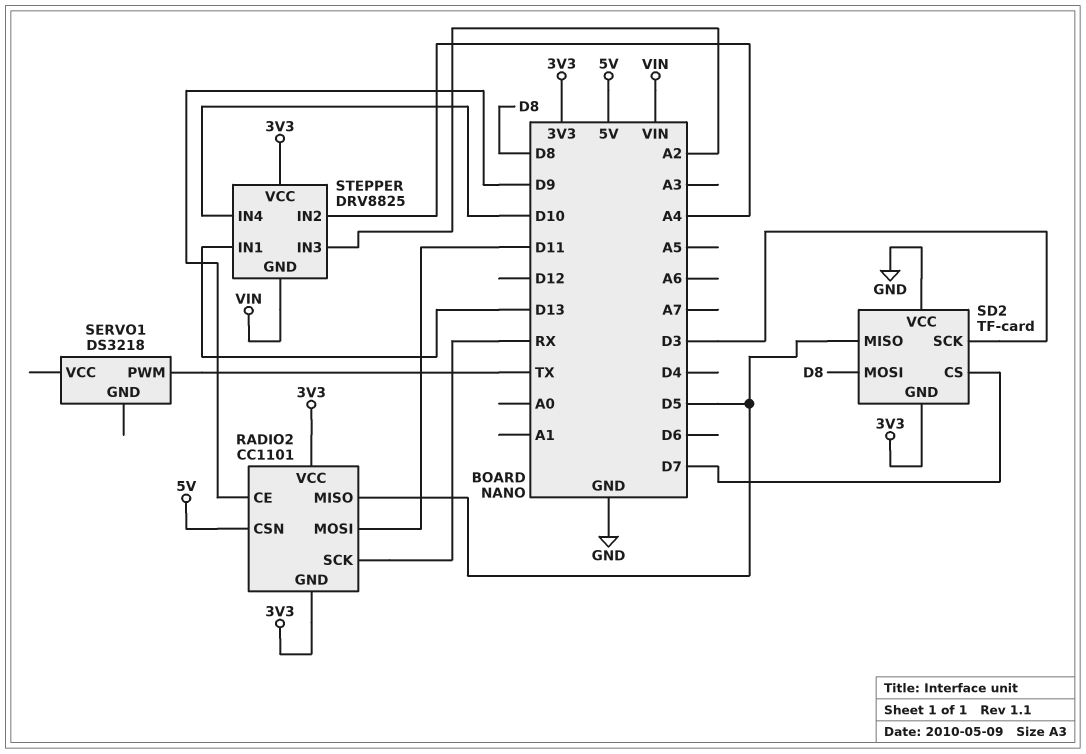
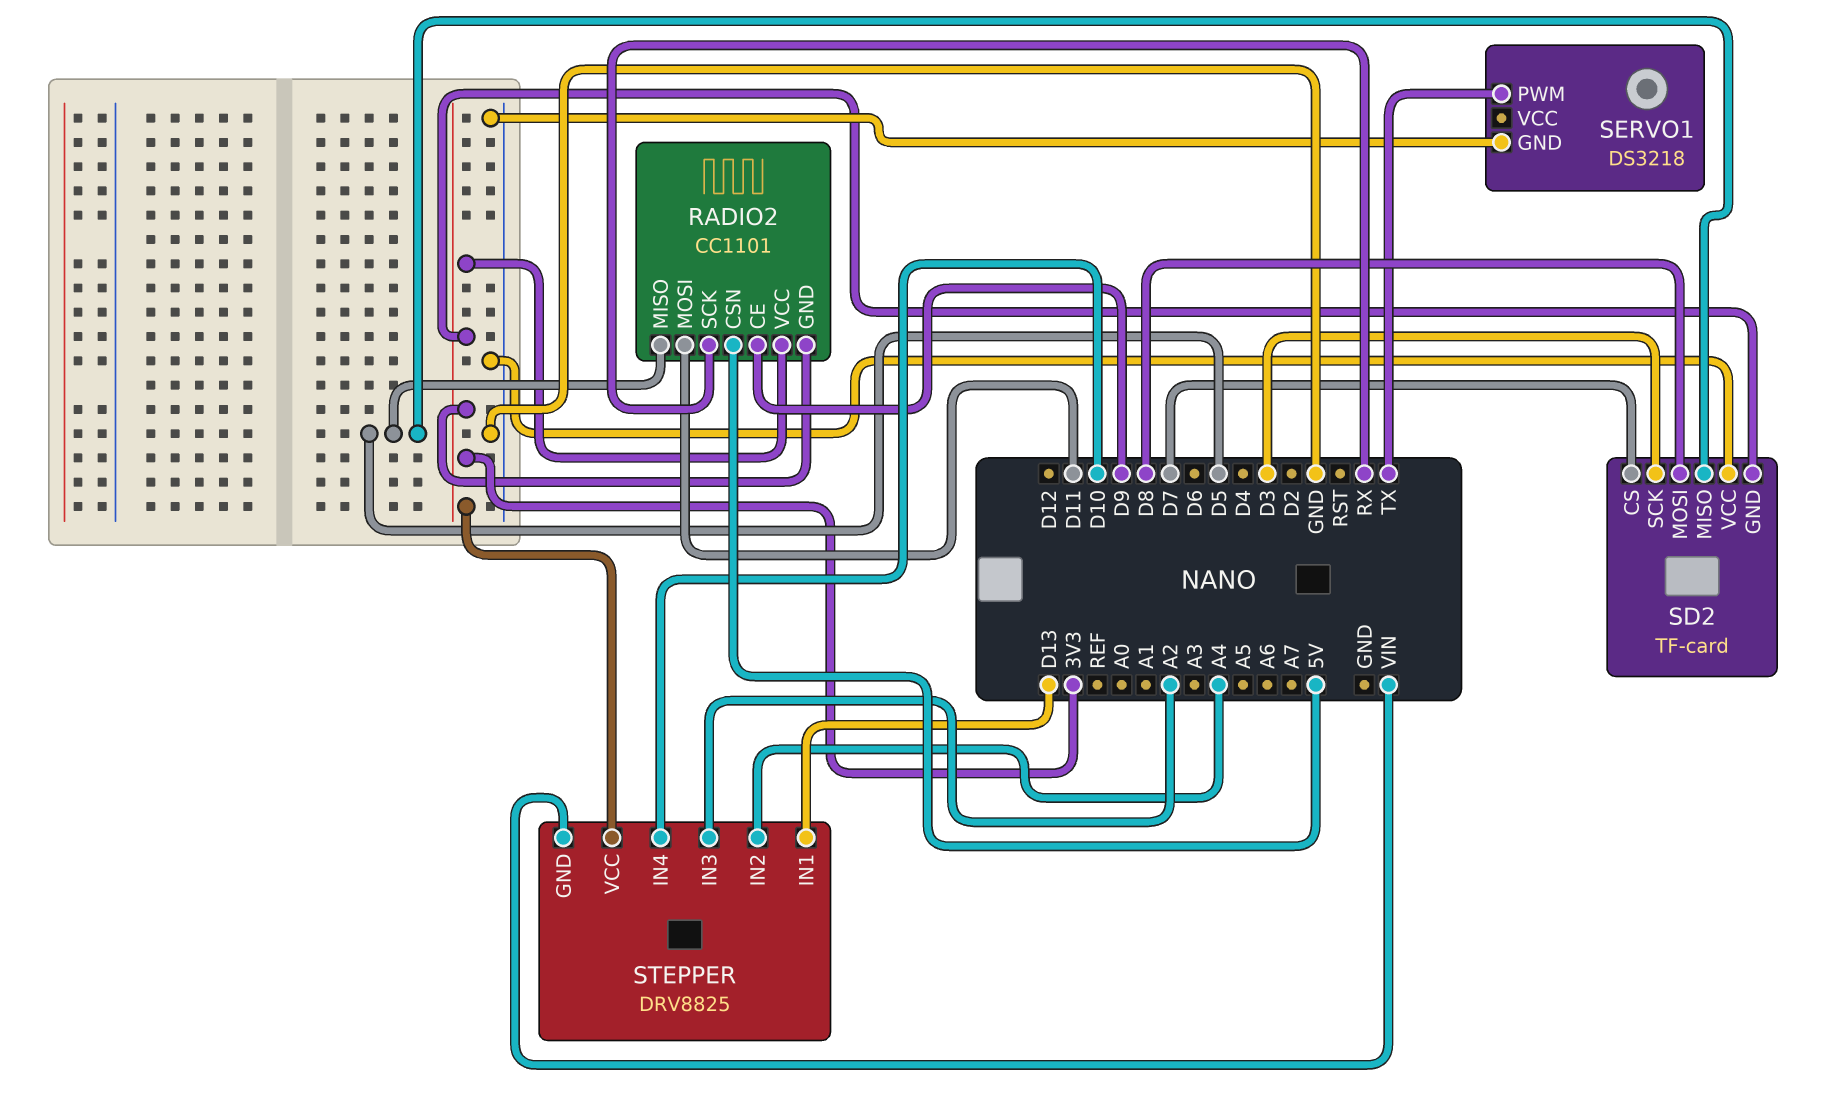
SERVO1 pin GND: none -> GND

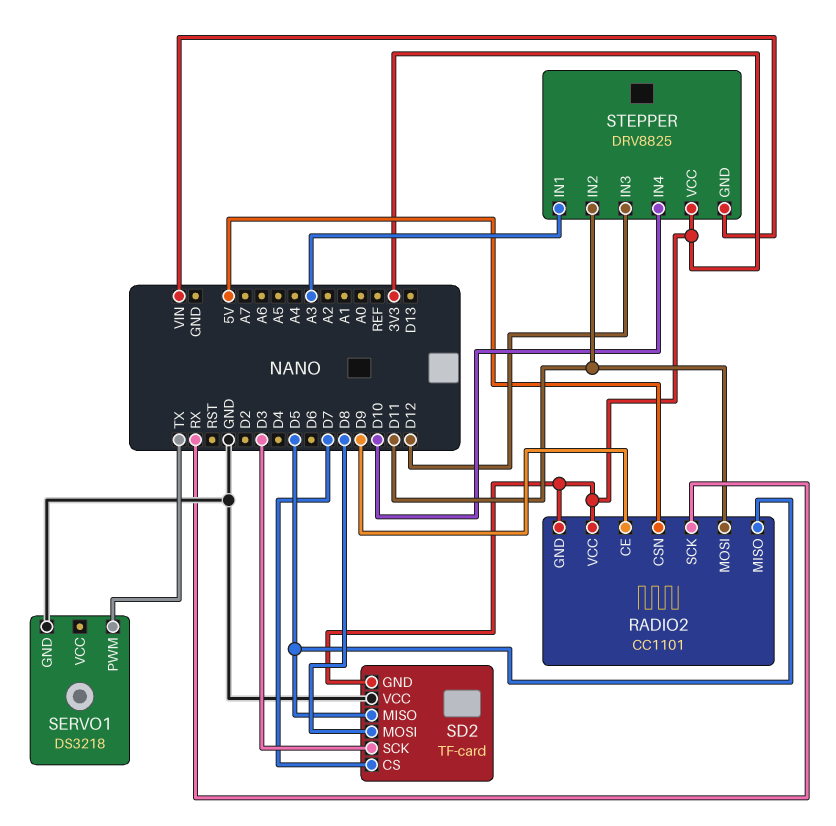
STEPPER pin IN1: D13 -> A3
STEPPER pin IN2: A4 -> D11
STEPPER pin IN3: A2 -> D12

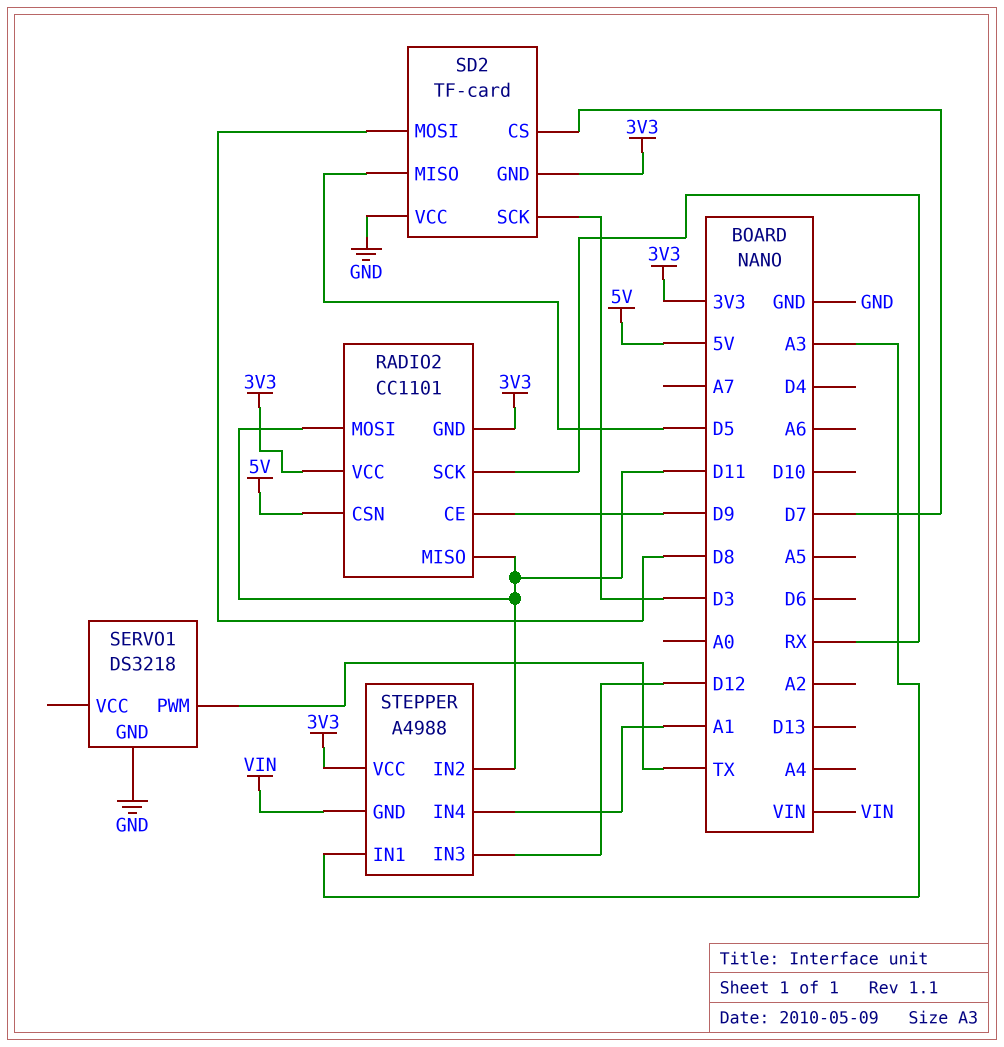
RADIO2 pin MISO: D5 -> D11
STEPPER: DRV8825 -> A4988
STEPPER pin IN4: D10 -> A1

